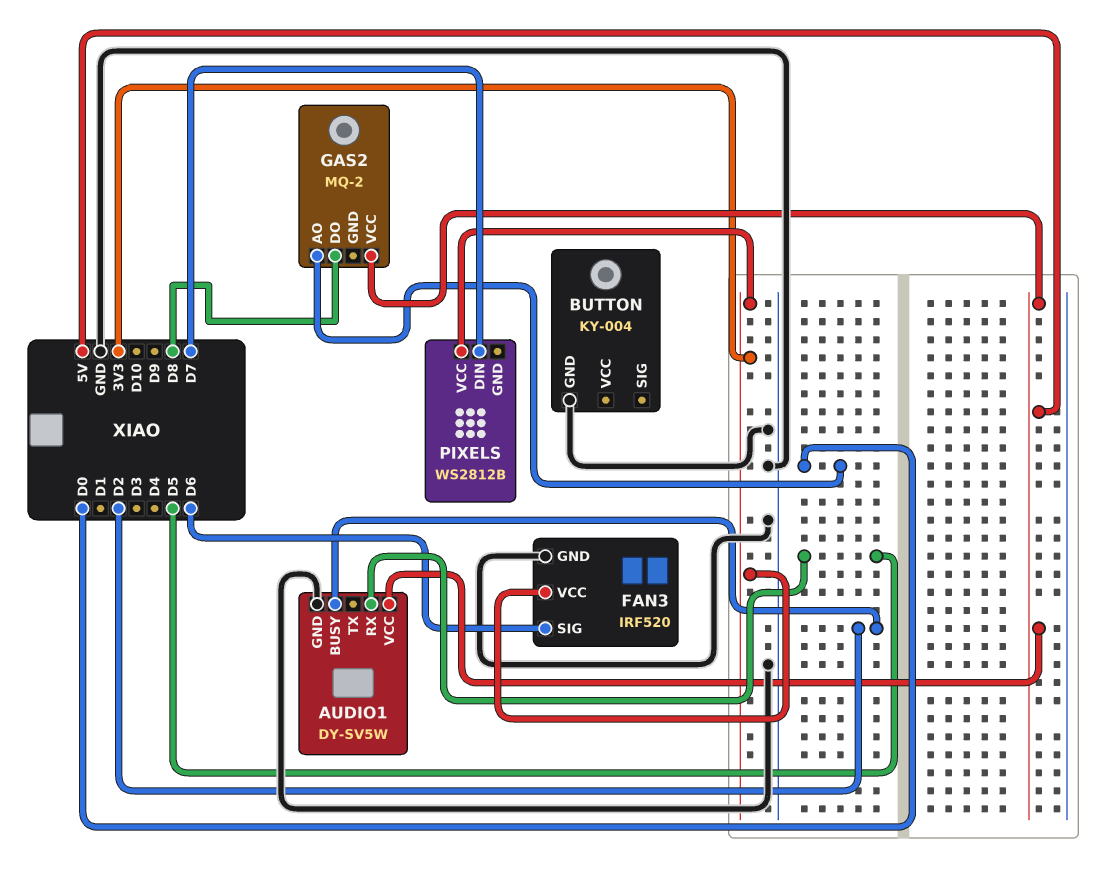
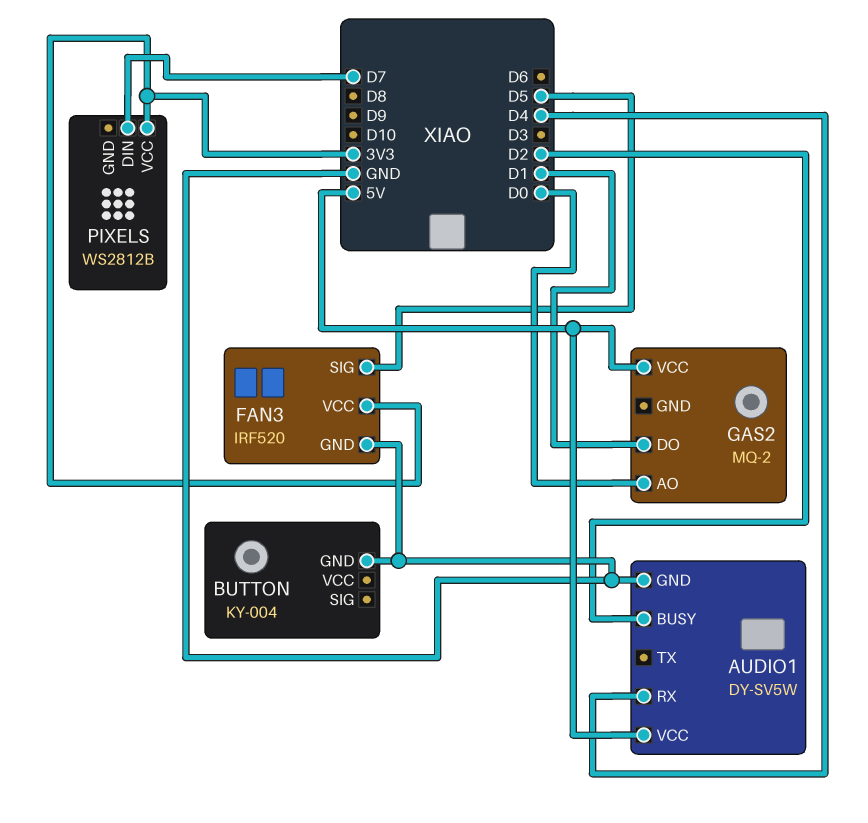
AUDIO1 pin RX: D5 -> D4
FAN3 pin SIG: D6 -> D5
GAS2 pin DO: D8 -> D1

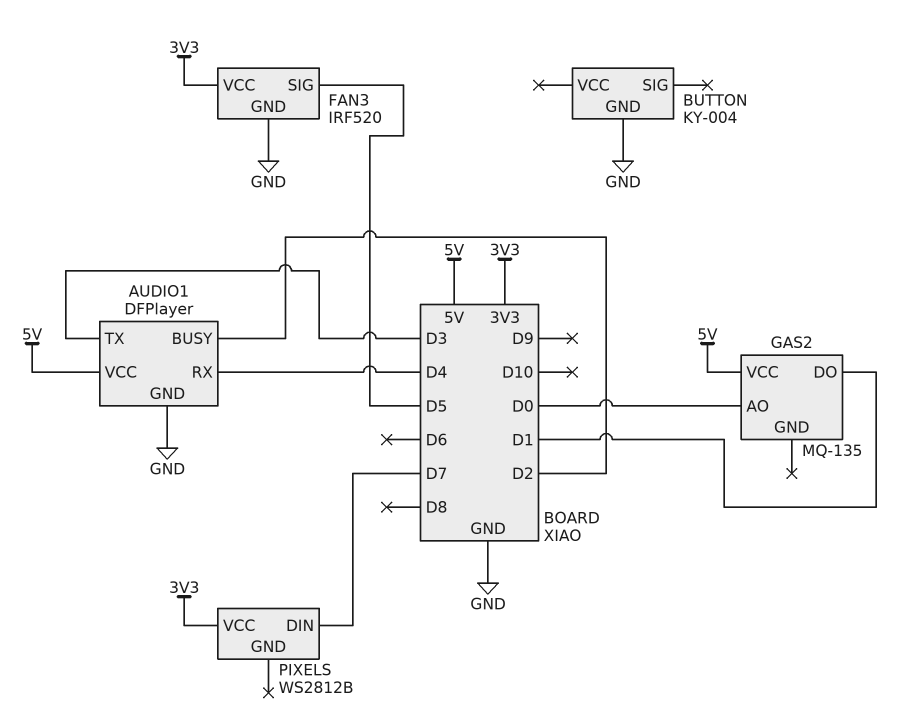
AUDIO1: DY-SV5W -> DFPlayer
AUDIO1 pin TX: none -> D3
GAS2: MQ-2 -> MQ-135

